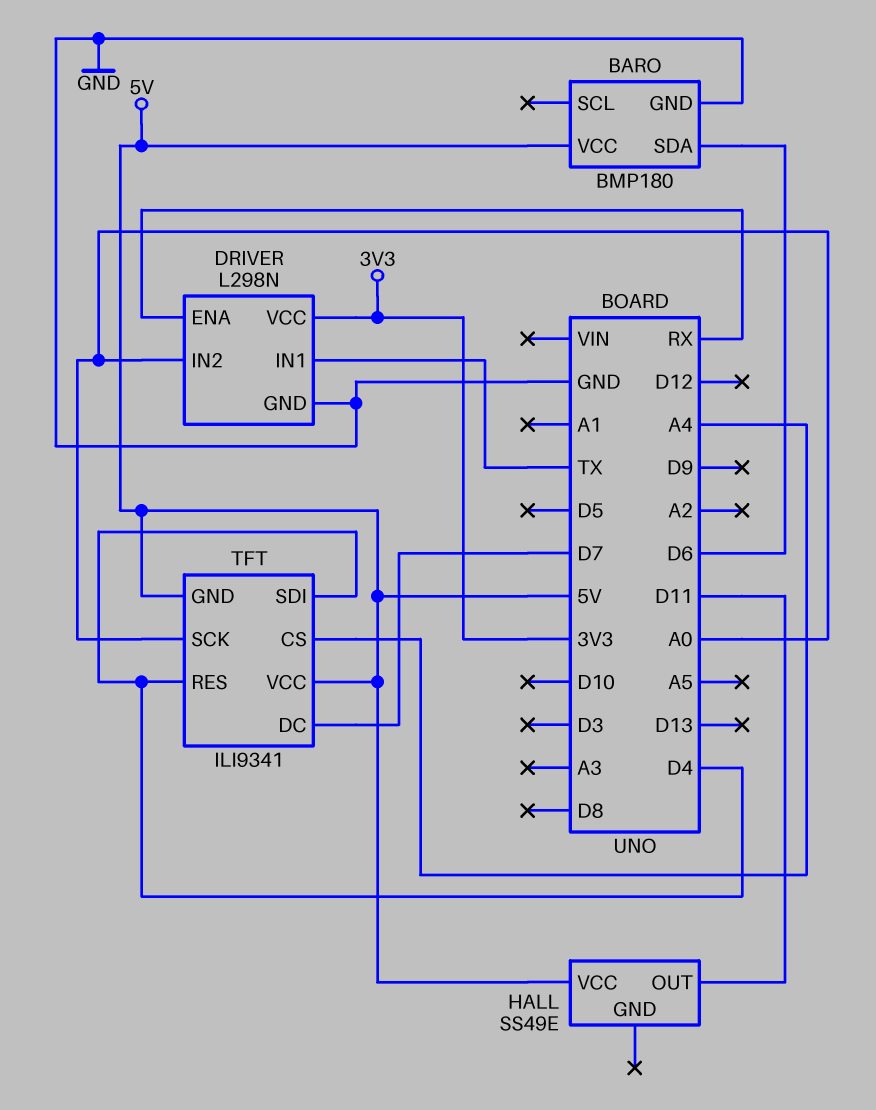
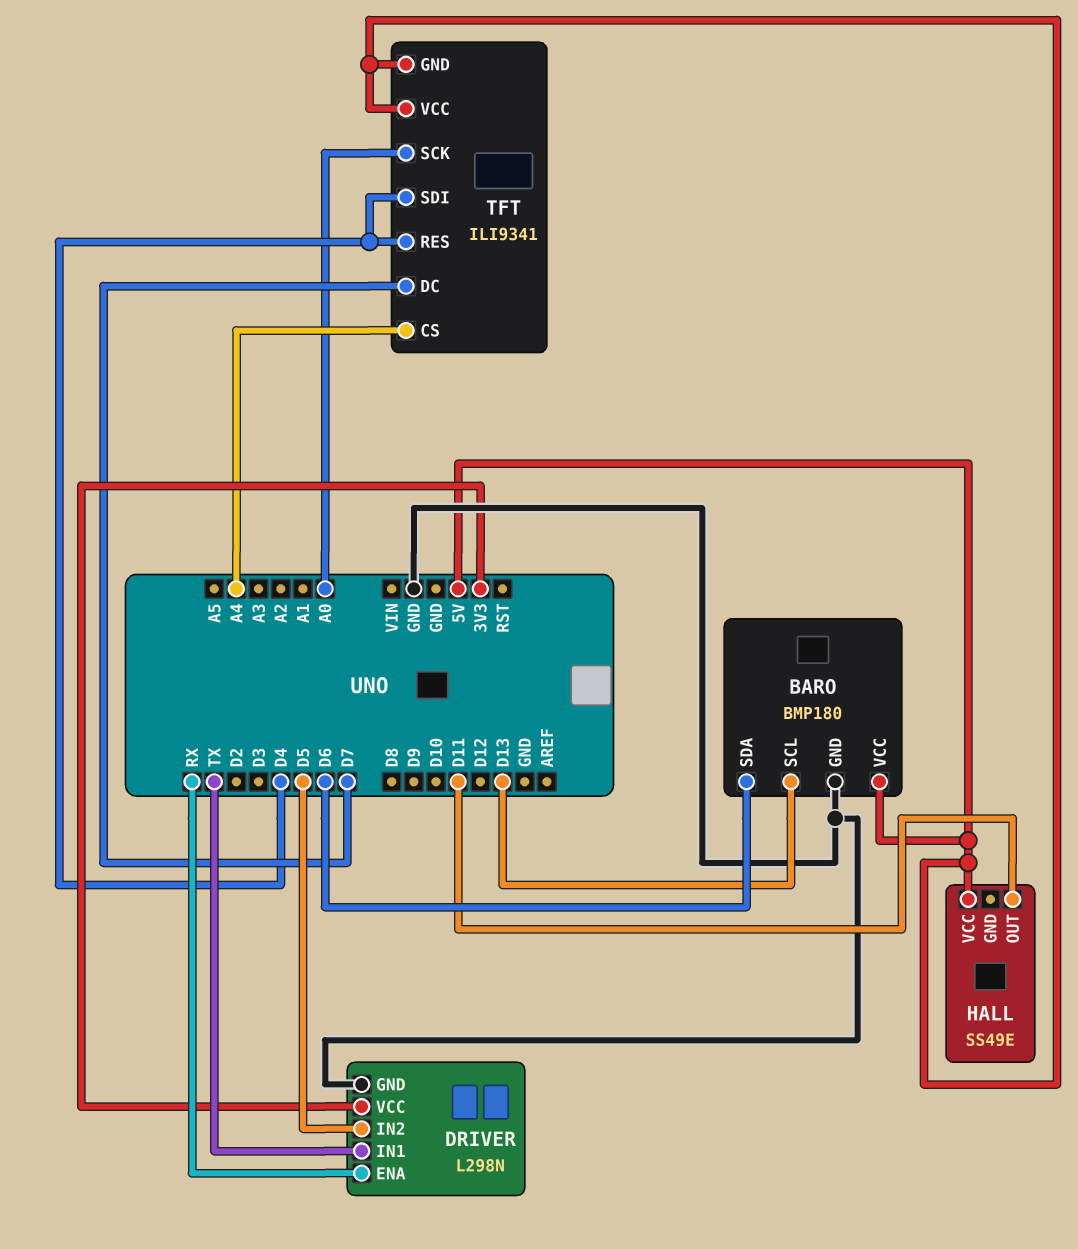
BARO pin SCL: none -> D13
DRIVER pin IN2: A0 -> D5

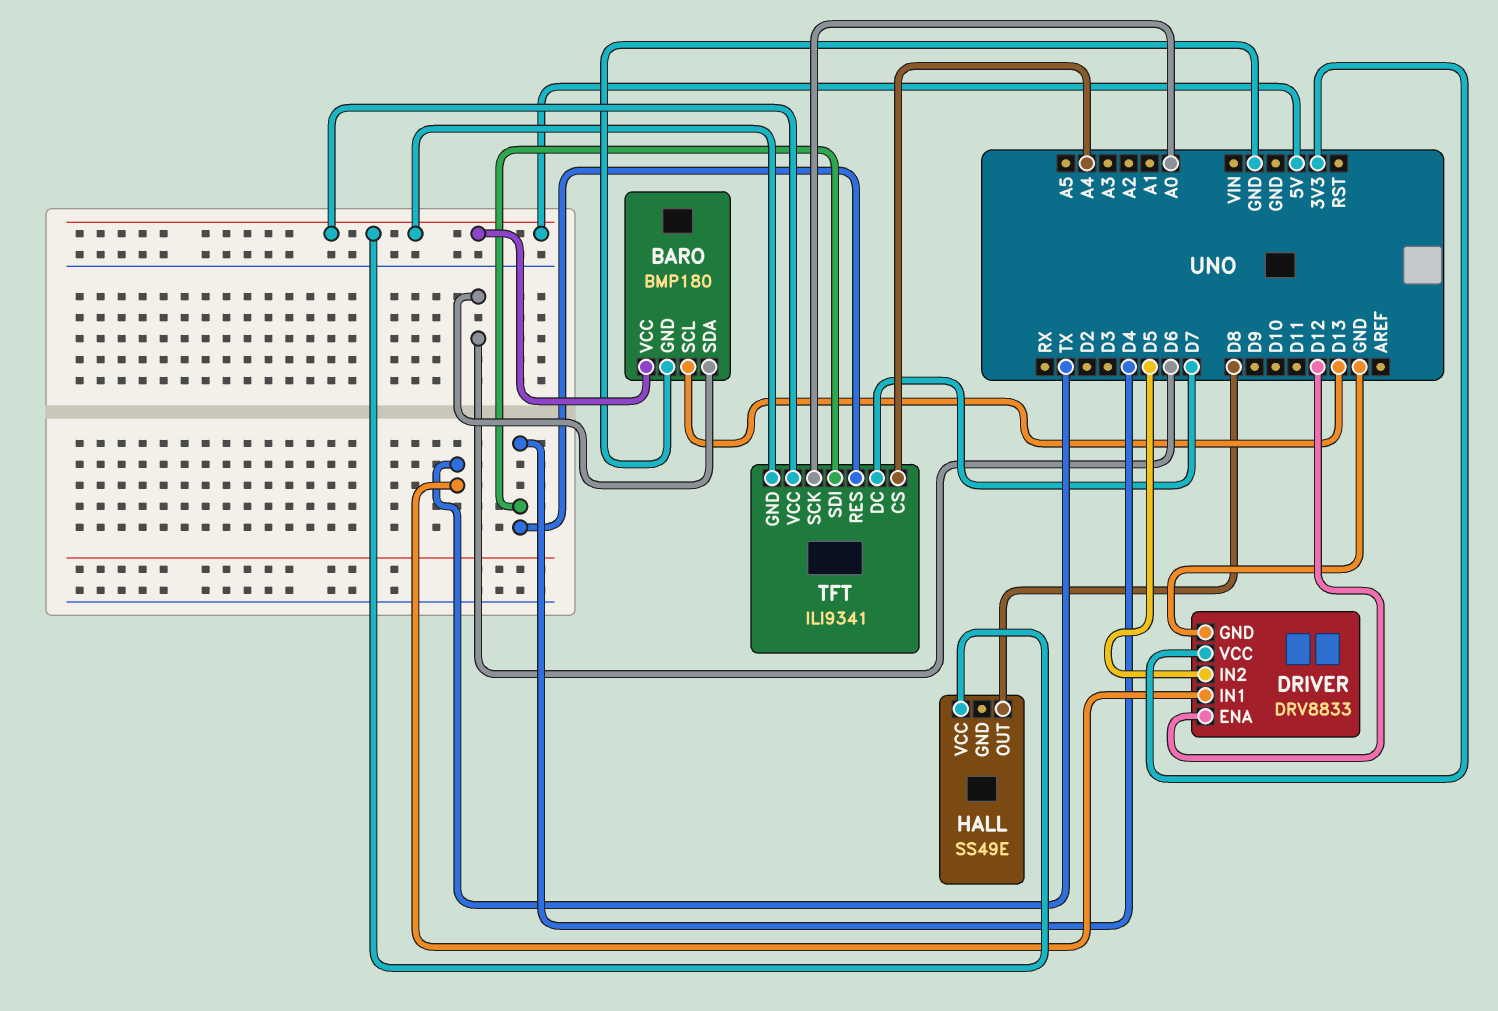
DRIVER: L298N -> DRV8833
DRIVER pin ENA: RX -> D12
HALL pin OUT: D11 -> D8

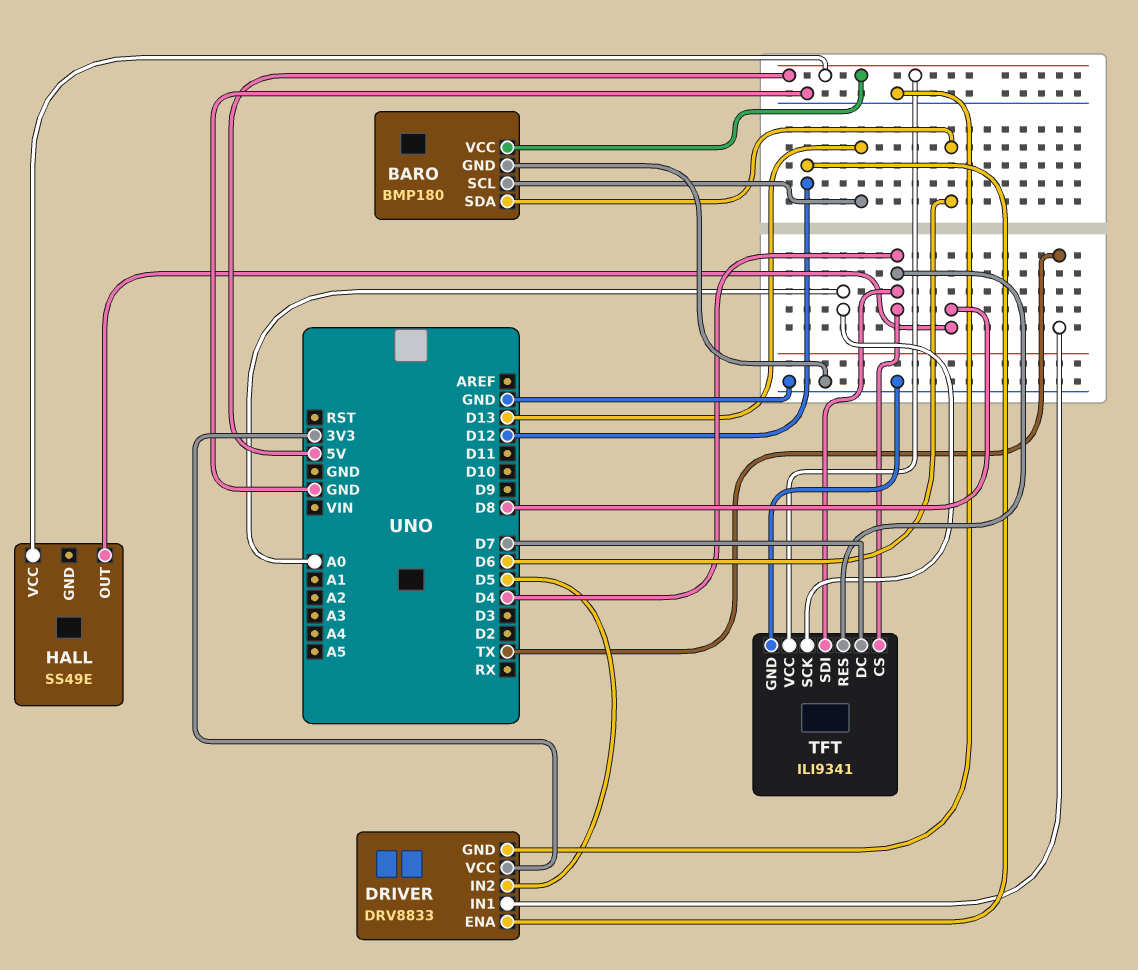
TFT pin CS: A4 -> D4
TFT pin GND: 5V -> GND

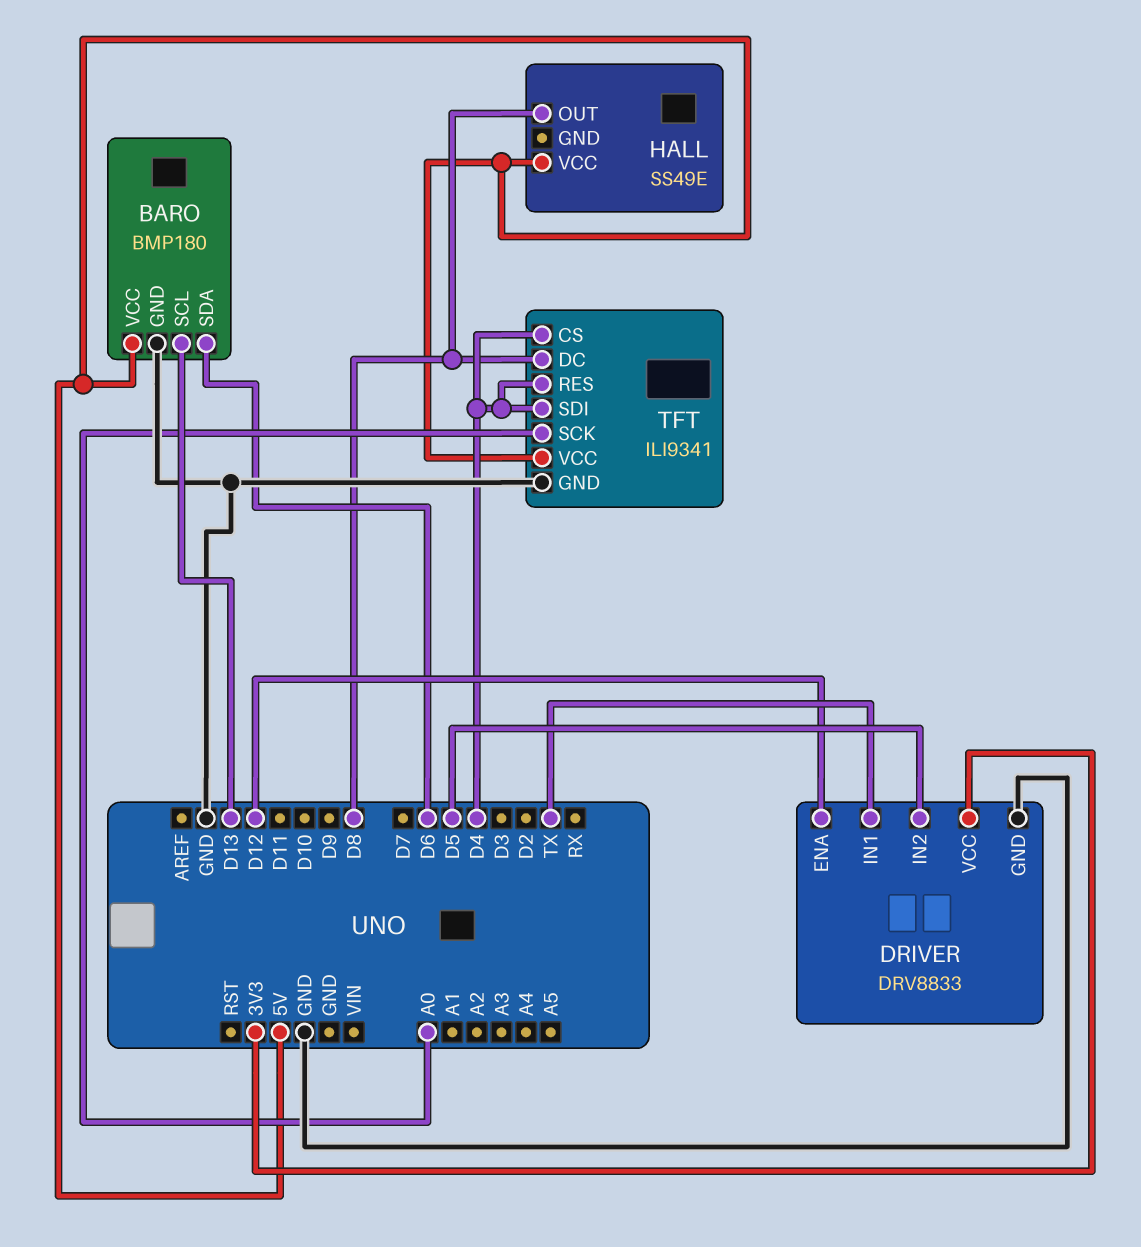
TFT pin DC: D7 -> D8

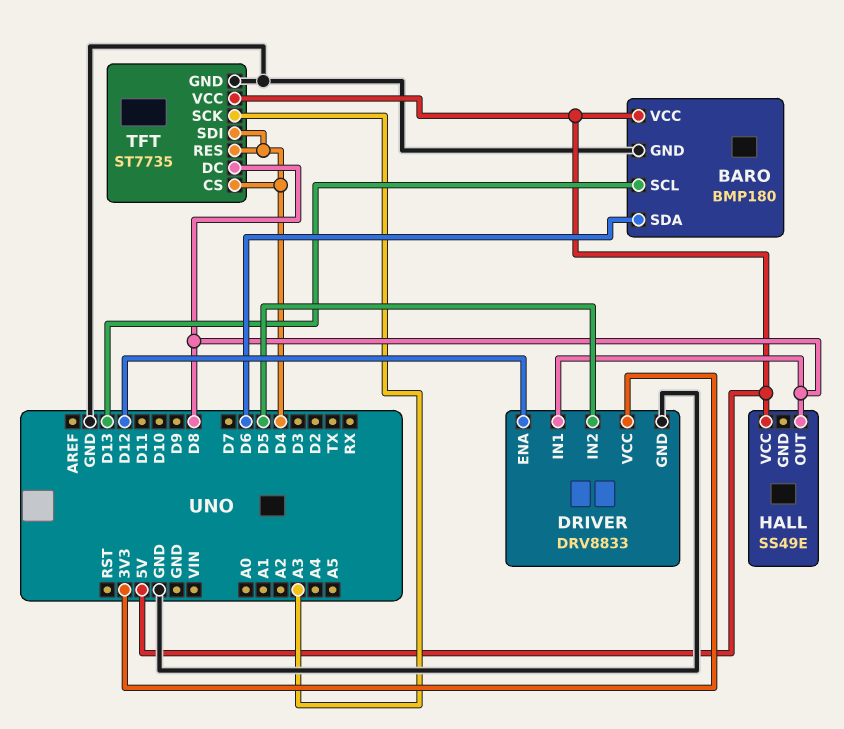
DRIVER pin IN1: TX -> D8
TFT: ILI9341 -> ST7735
TFT pin SCK: A0 -> A3

